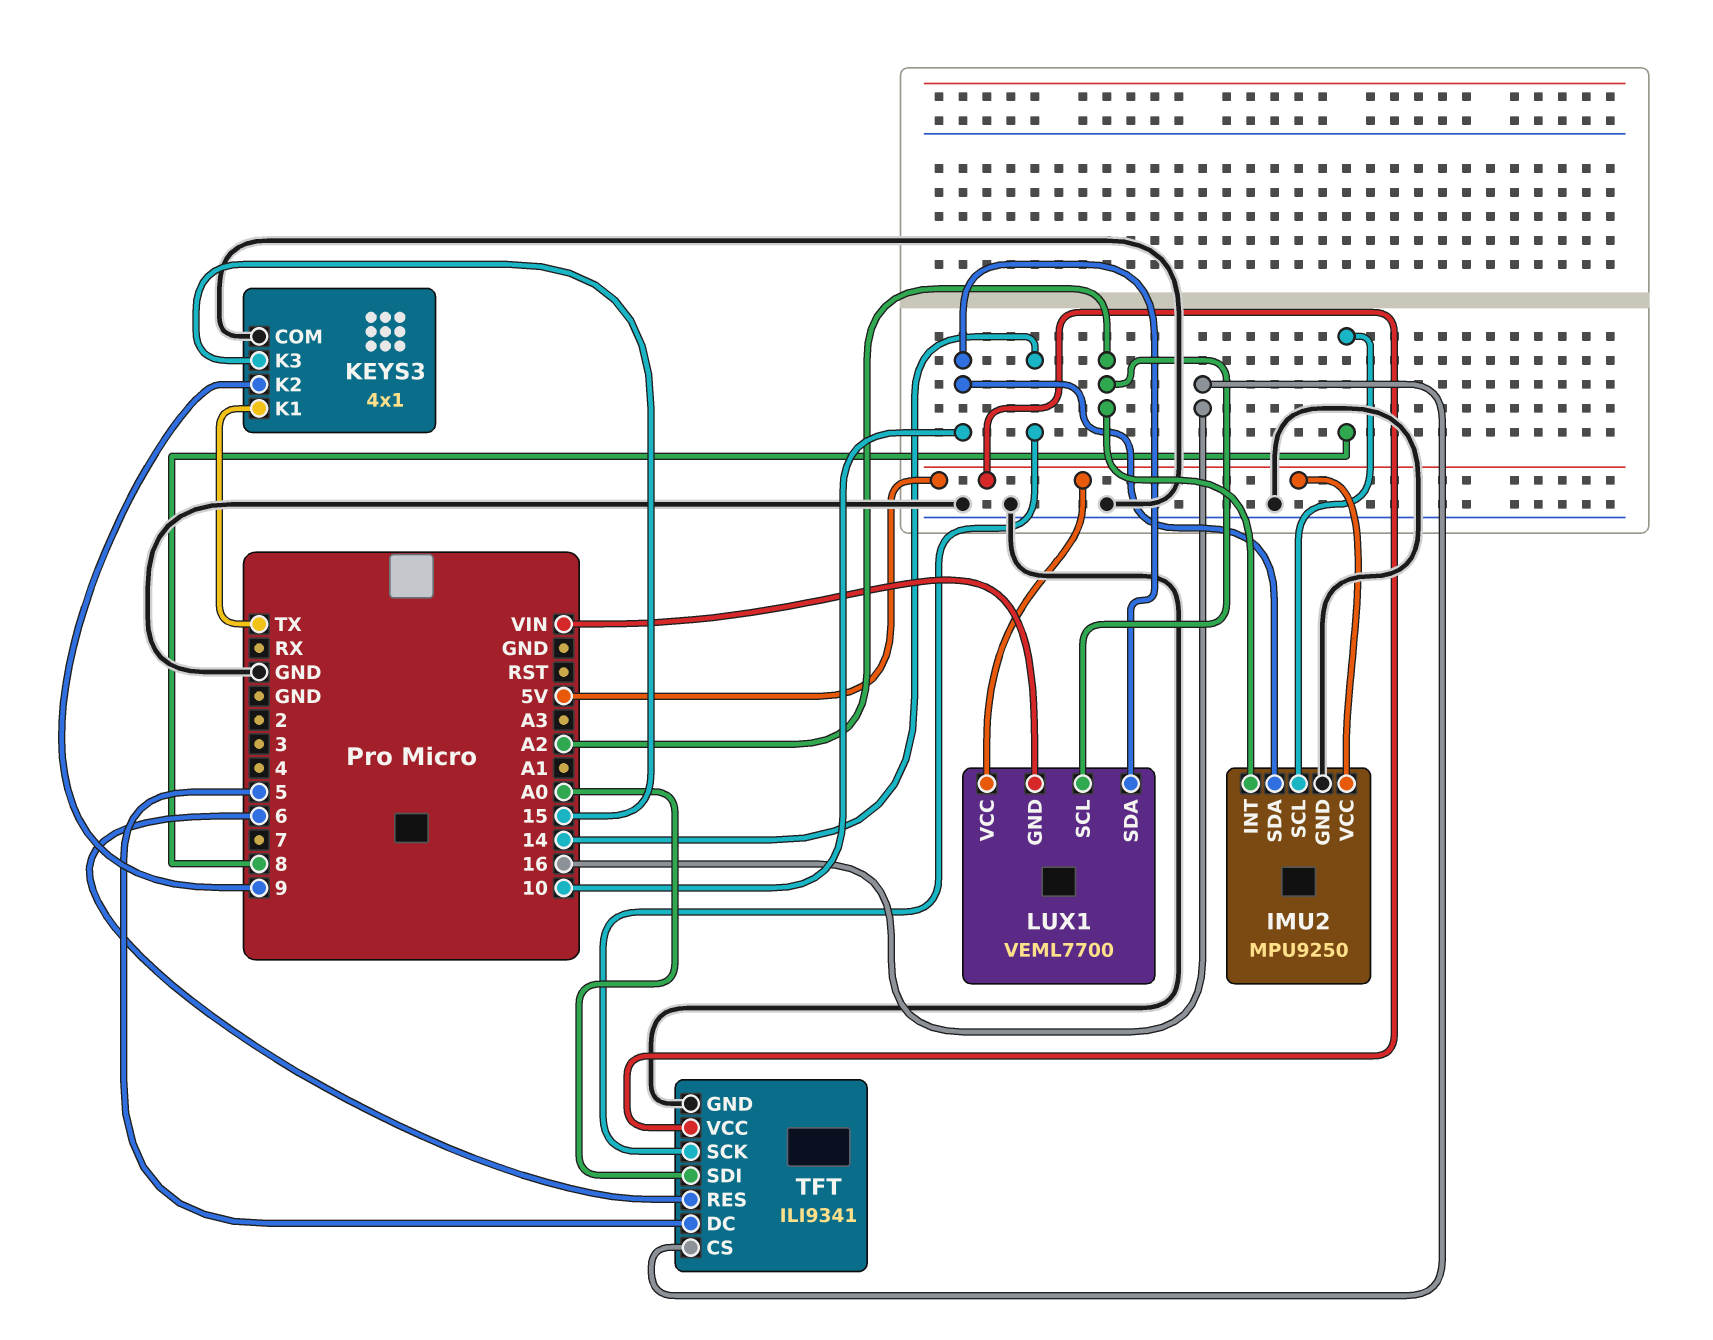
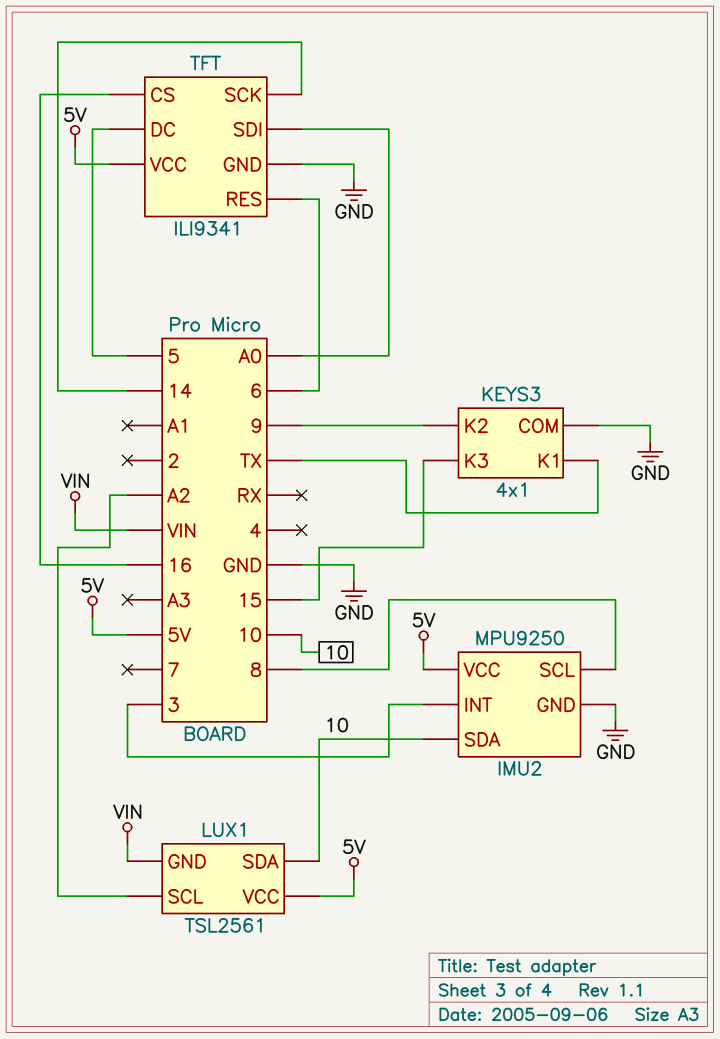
IMU2 pin INT: A2 -> 3
LUX1: VEML7700 -> TSL2561

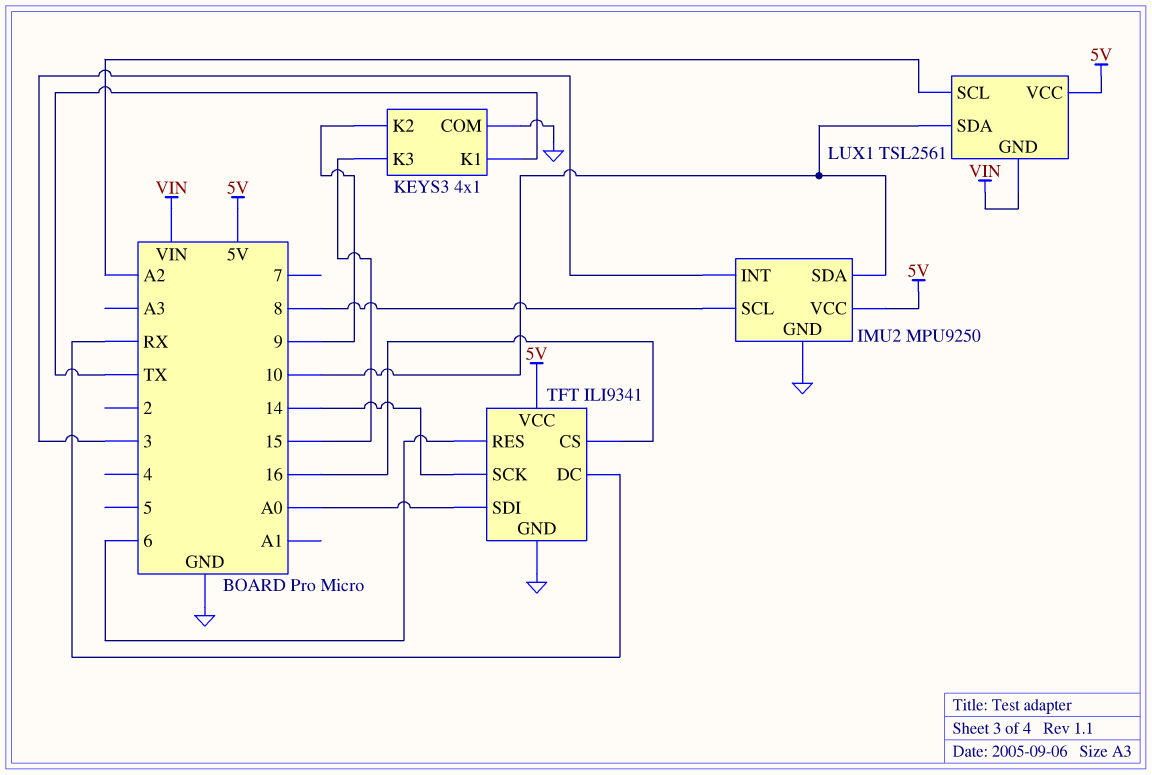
TFT pin DC: 5 -> RX

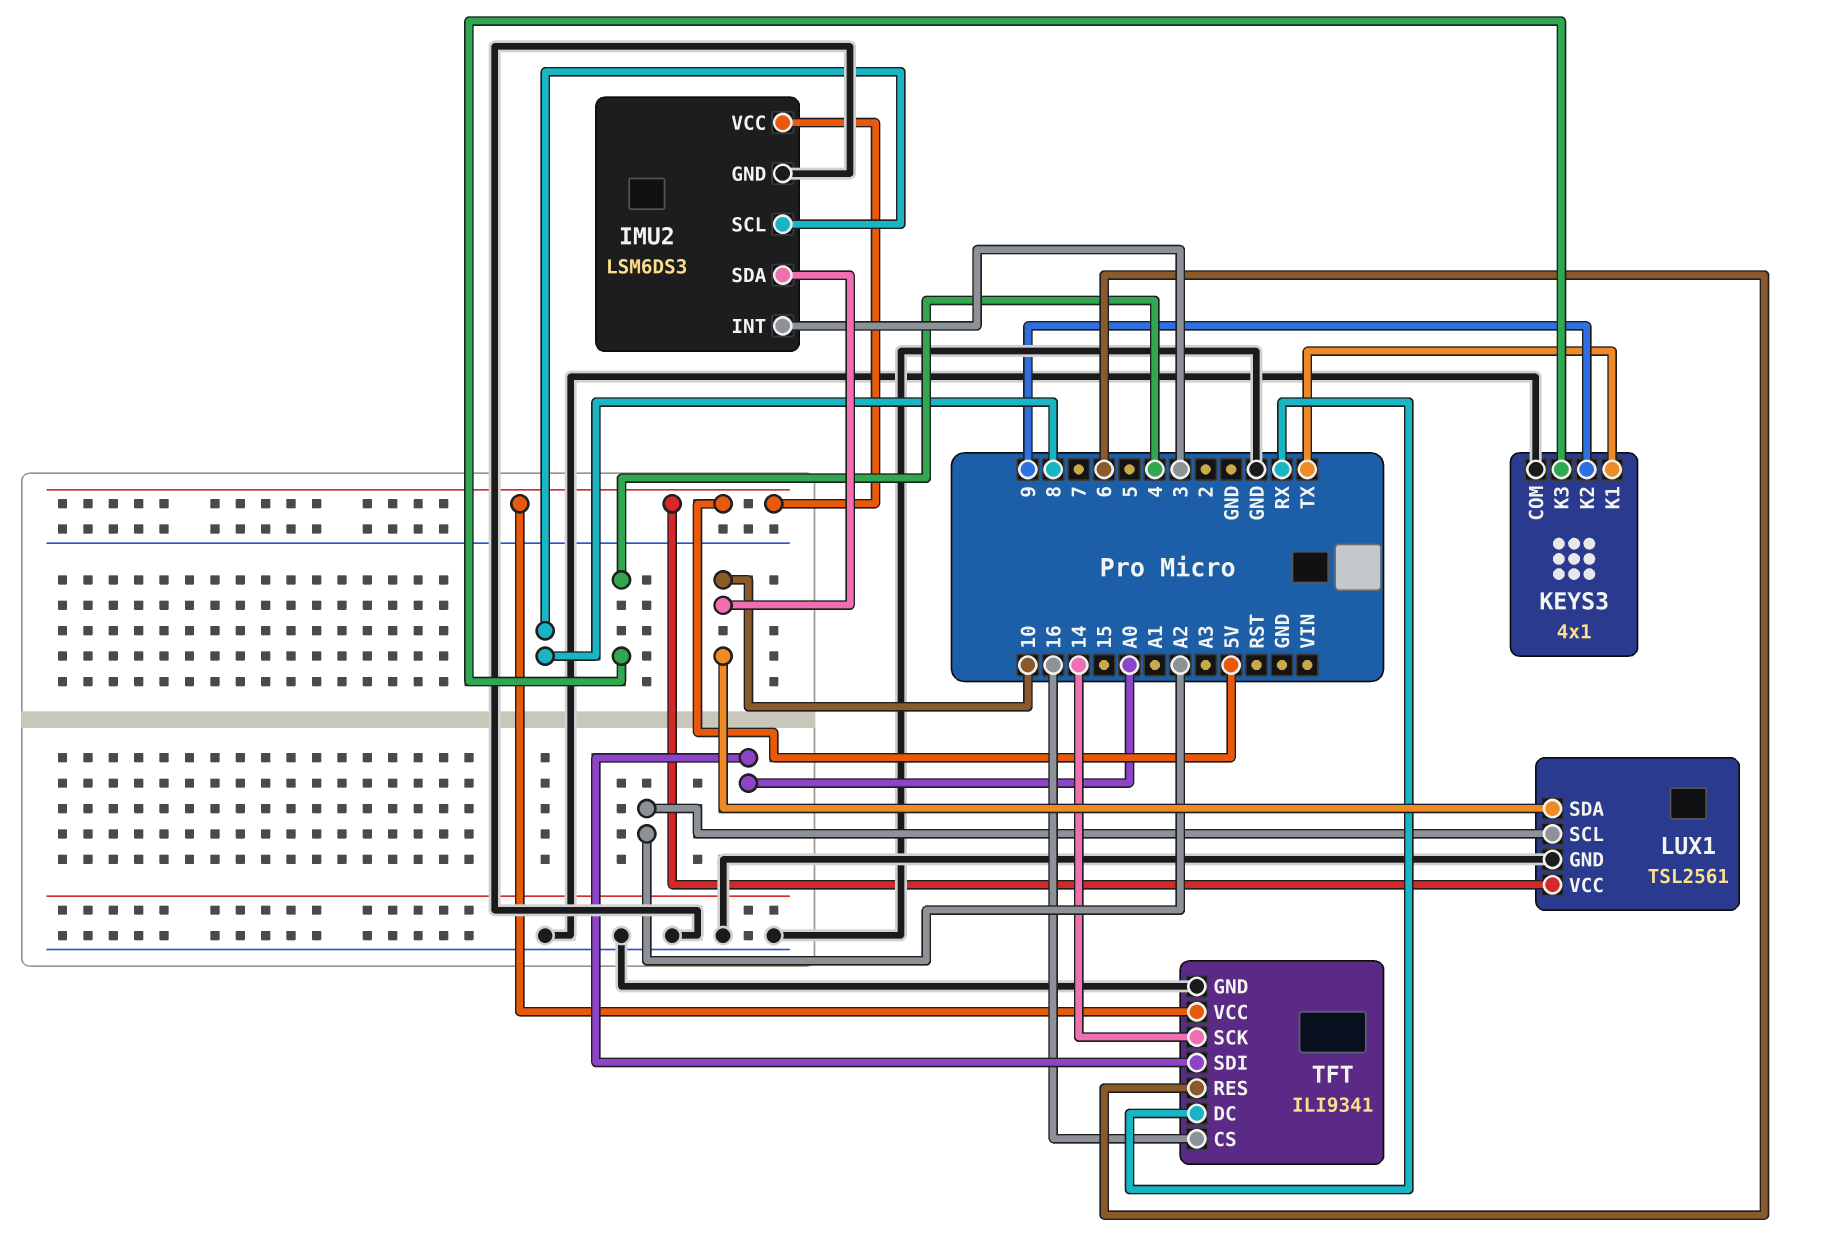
IMU2: MPU9250 -> LSM6DS3
KEYS3 pin K3: 15 -> 4
LUX1 pin GND: VIN -> GND

